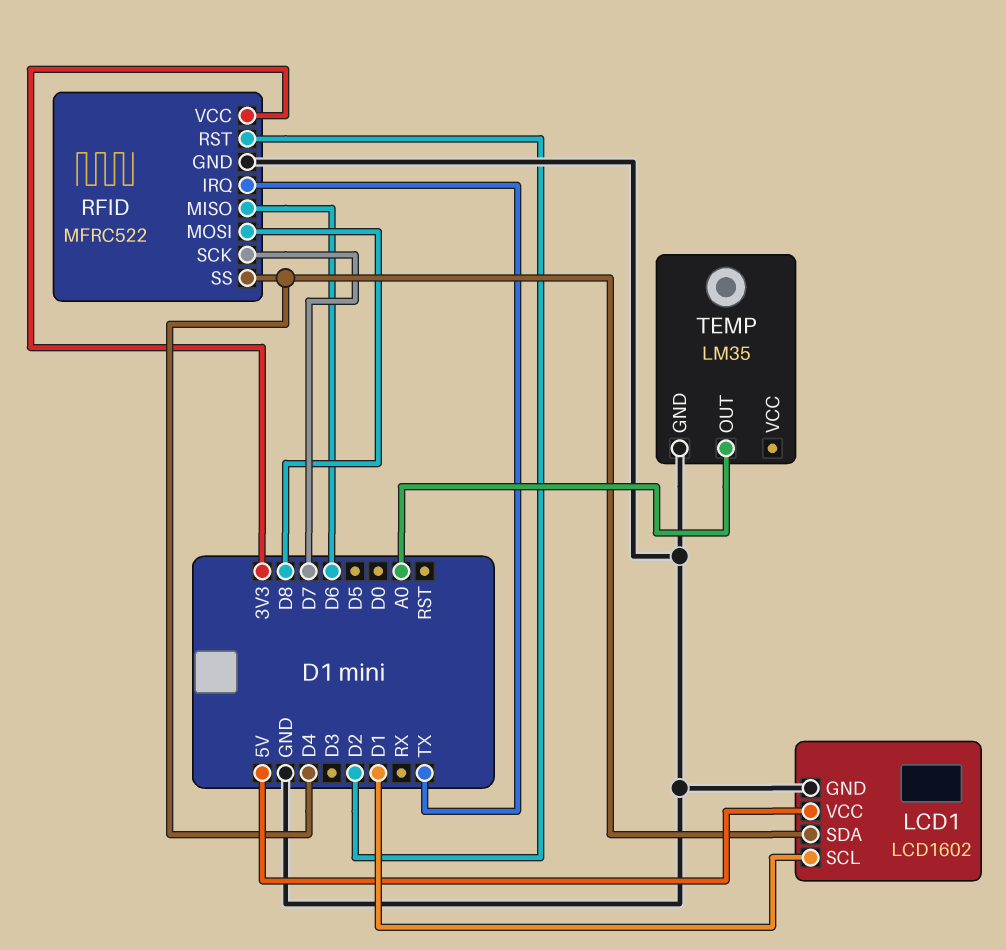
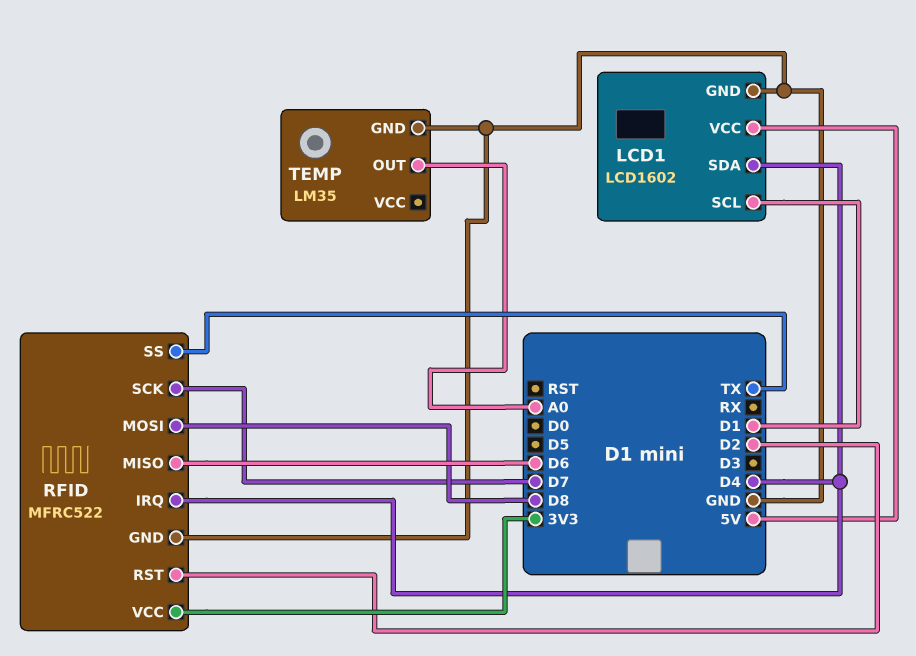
RFID pin IRQ: TX -> D4
RFID pin SS: D4 -> TX

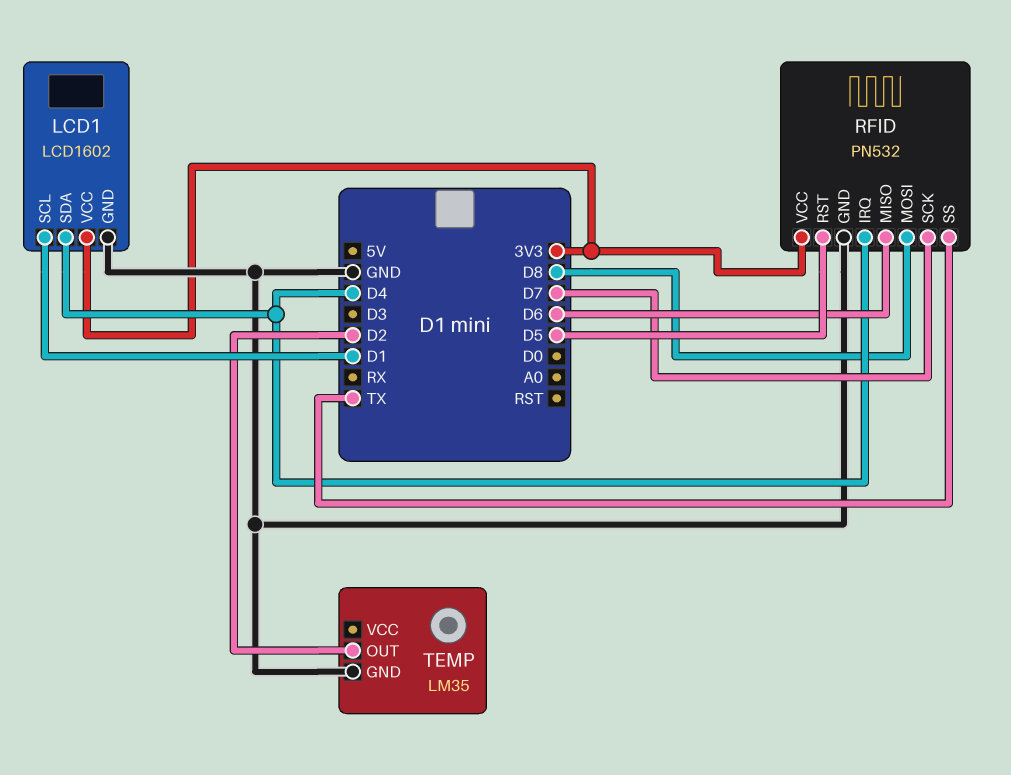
LCD1 pin VCC: 5V -> 3V3
RFID: MFRC522 -> PN532
RFID pin RST: D2 -> D5
TEMP pin OUT: A0 -> D2

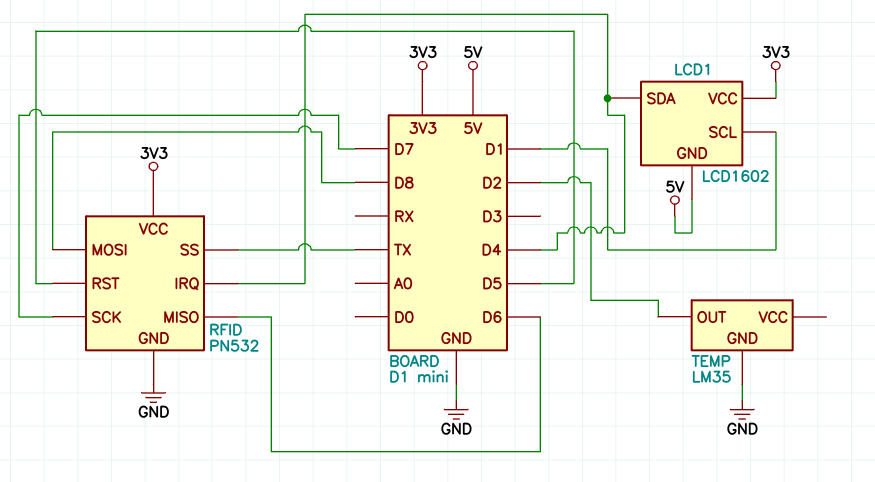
LCD1 pin GND: GND -> 5V

